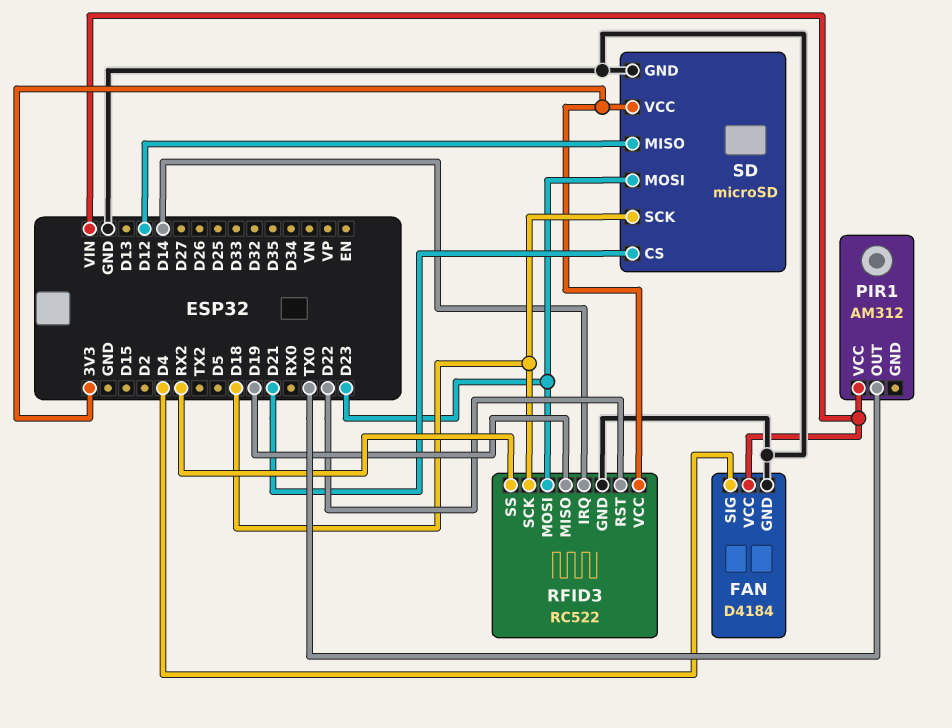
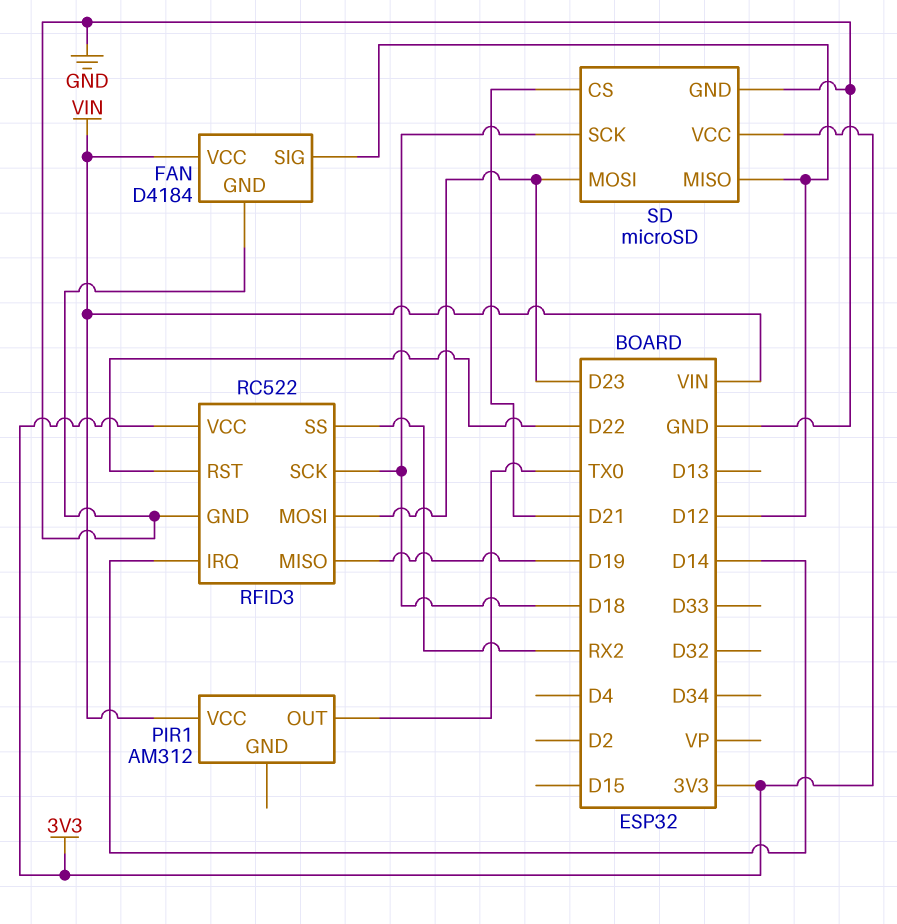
FAN pin SIG: D4 -> D12

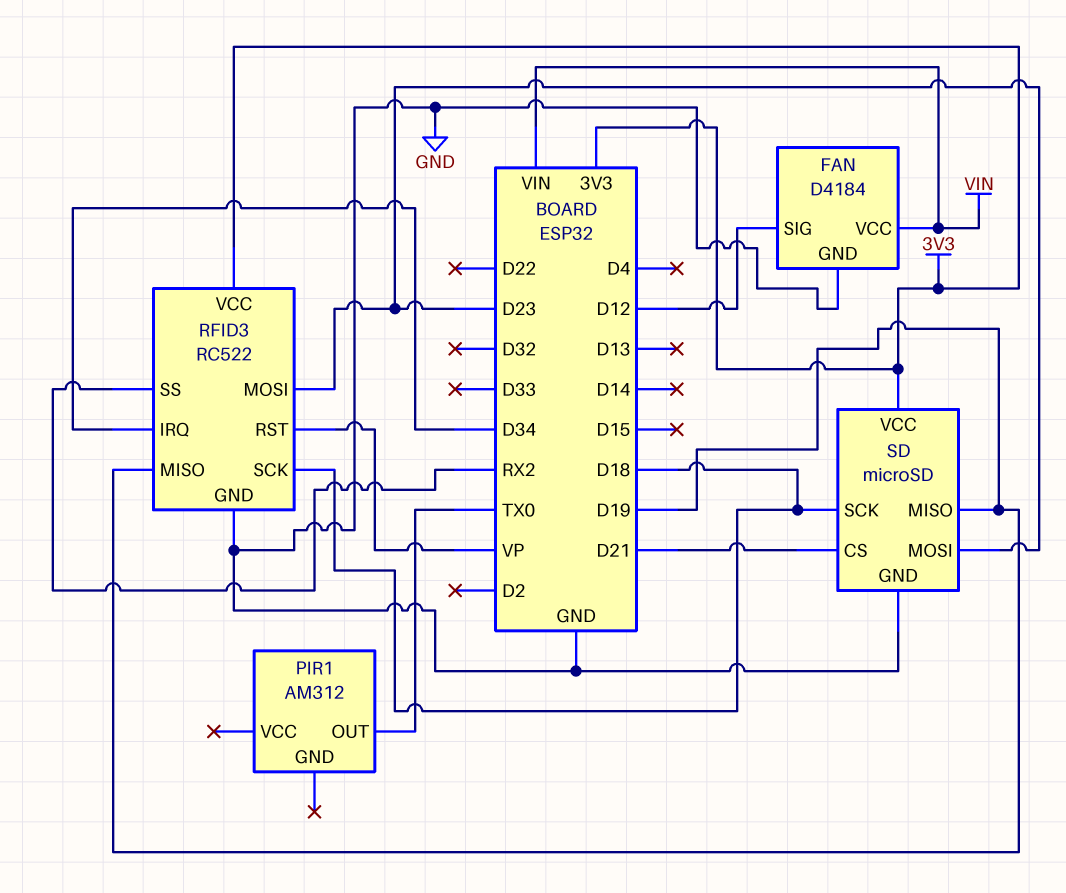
PIR1 pin VCC: VIN -> none
RFID3 pin IRQ: D14 -> D34
RFID3 pin RST: D22 -> VP
SD pin MISO: D12 -> D19

